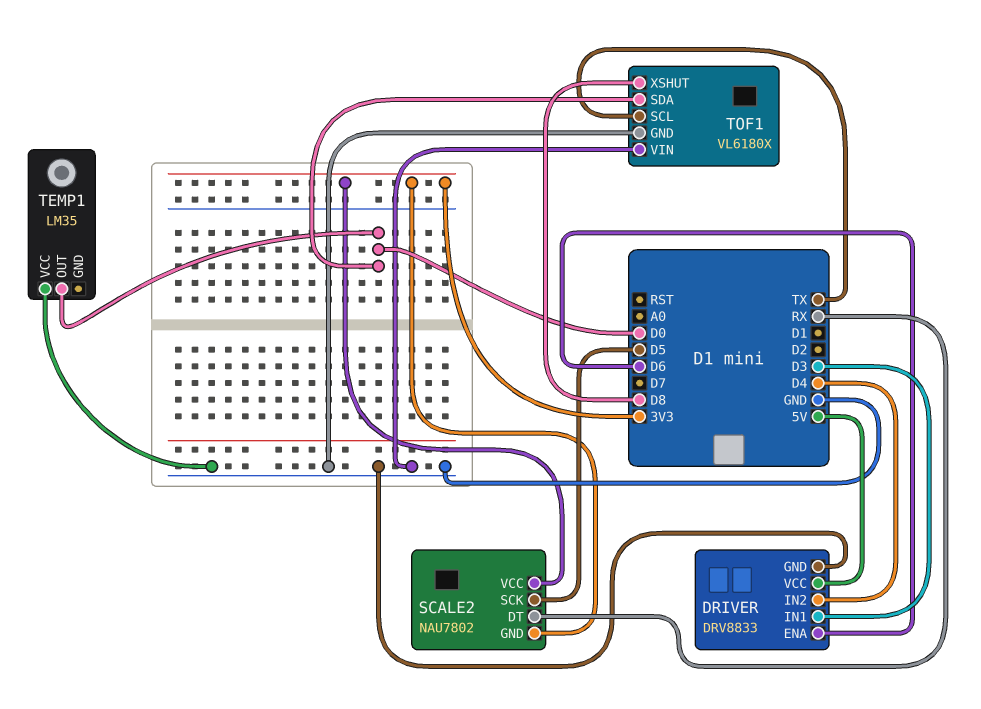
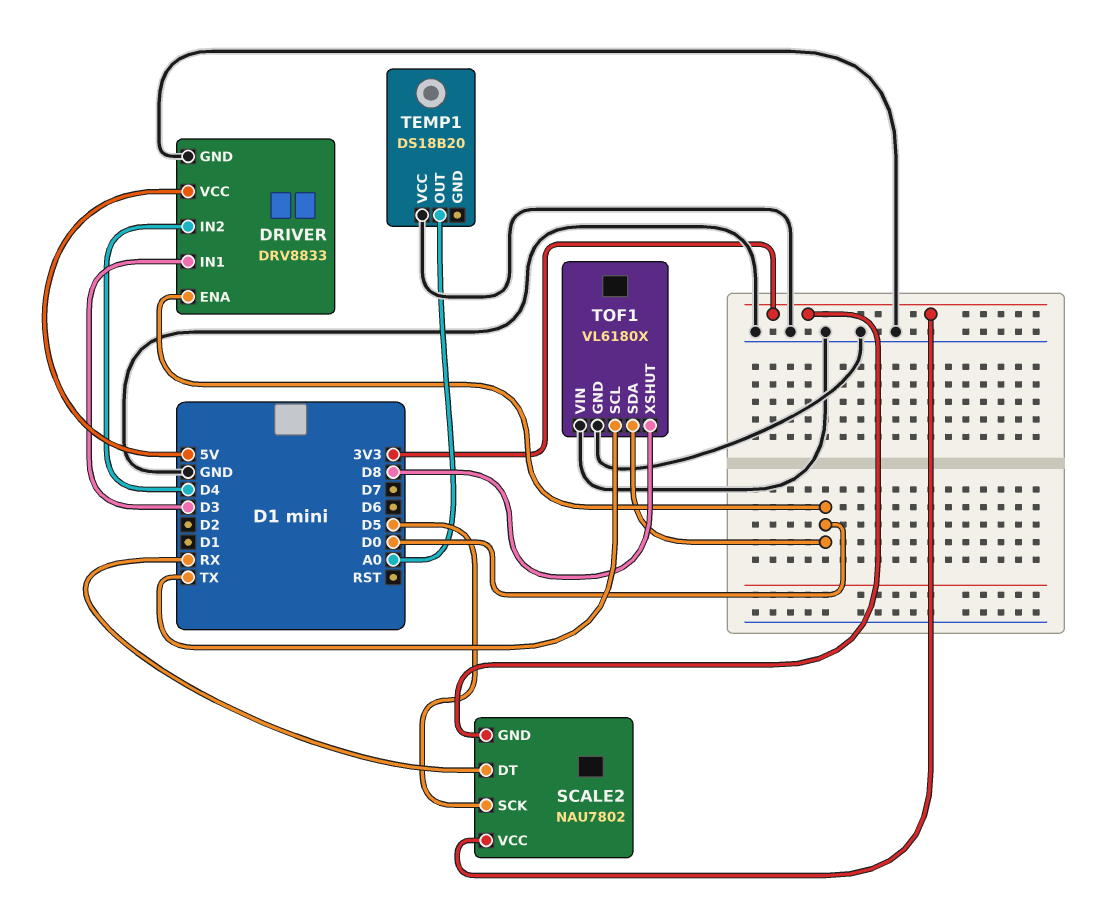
DRIVER pin ENA: D6 -> D0
TEMP1: LM35 -> DS18B20
TEMP1 pin OUT: D0 -> A0

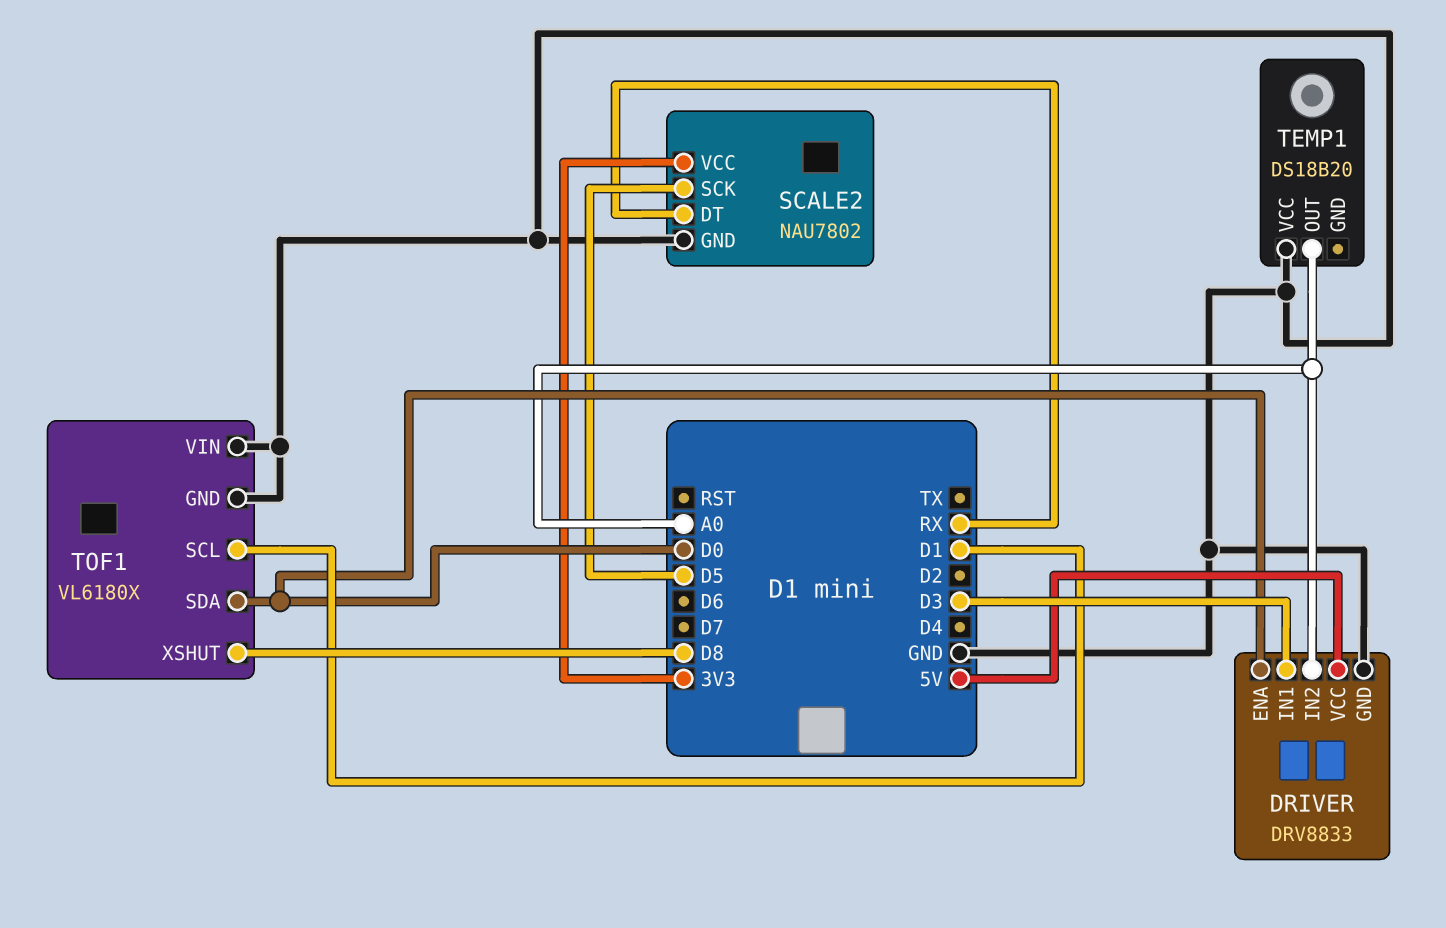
DRIVER pin IN2: D4 -> A0
SCALE2 pin GND: 3V3 -> GND
TOF1 pin SCL: TX -> D1

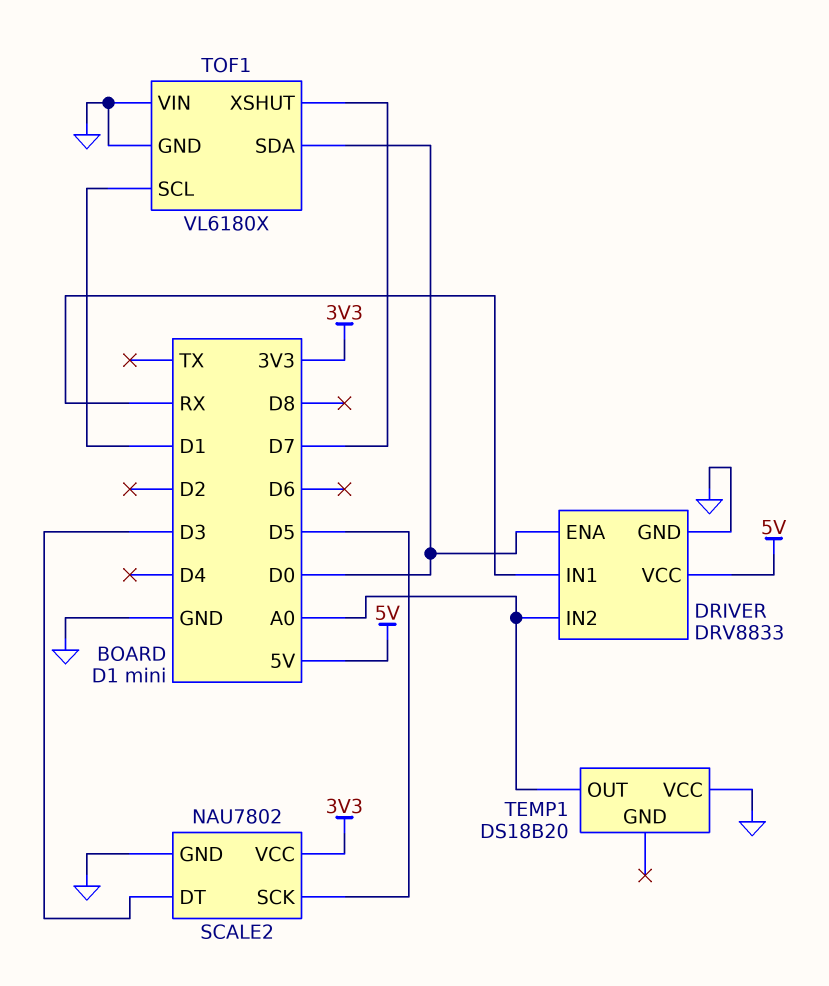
DRIVER pin IN1: D3 -> RX
SCALE2 pin DT: RX -> D3
TOF1 pin XSHUT: D8 -> D7

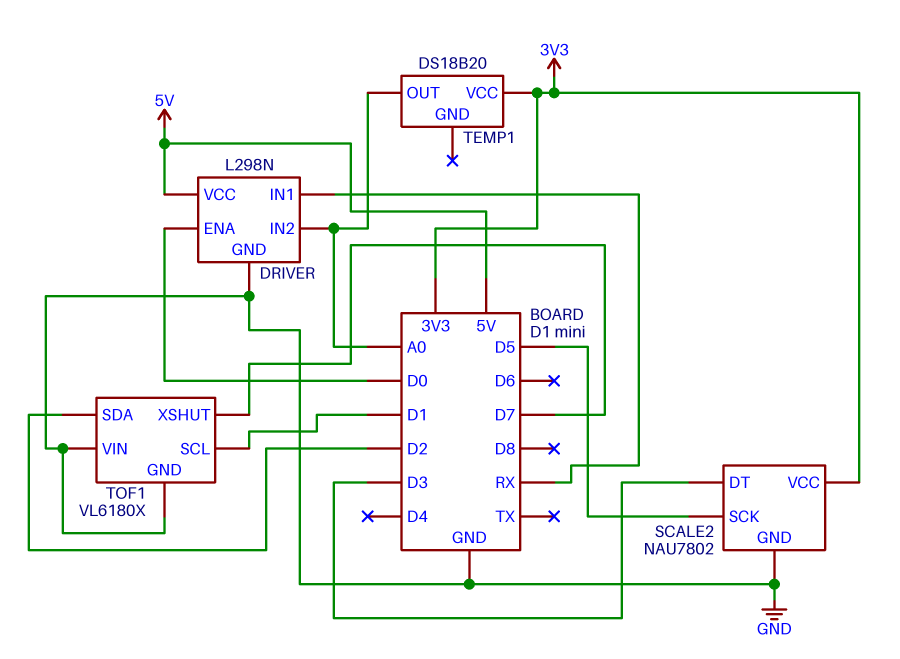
DRIVER: DRV8833 -> L298N
TEMP1 pin VCC: GND -> 3V3
TOF1 pin SDA: D0 -> D2

